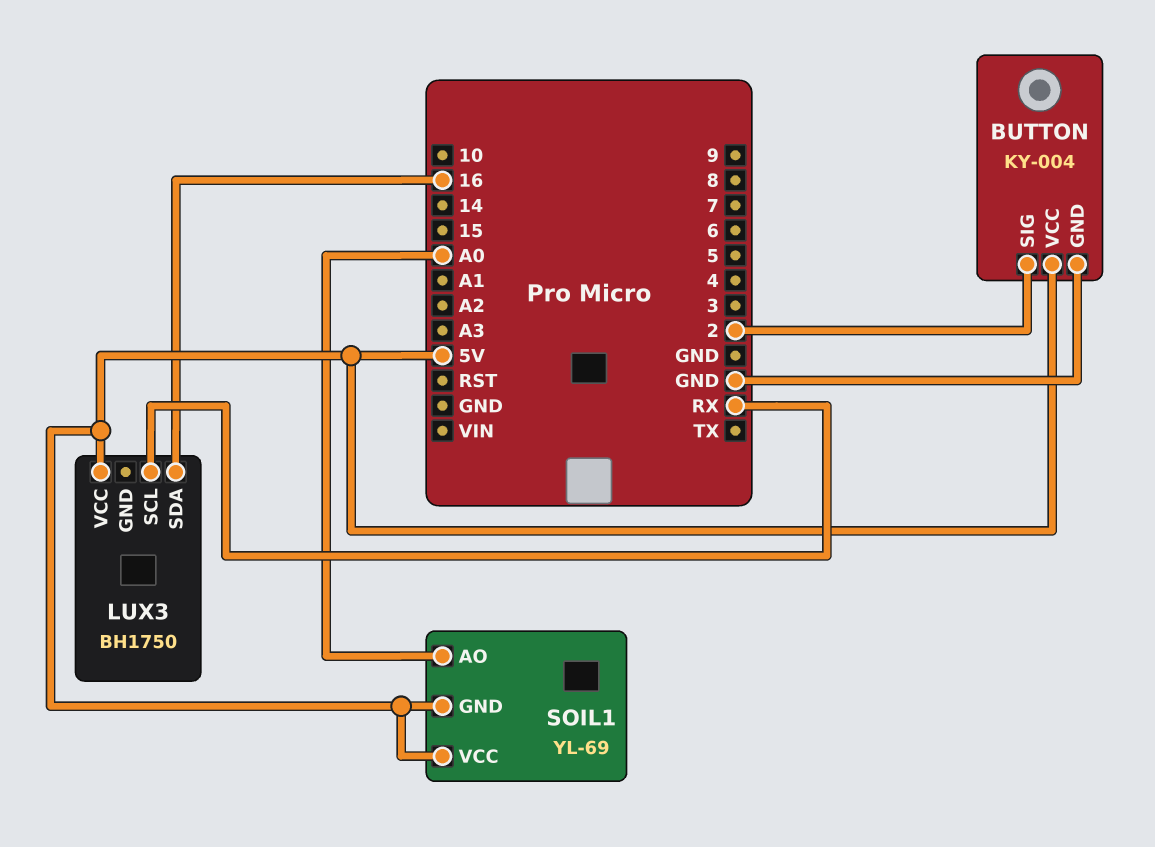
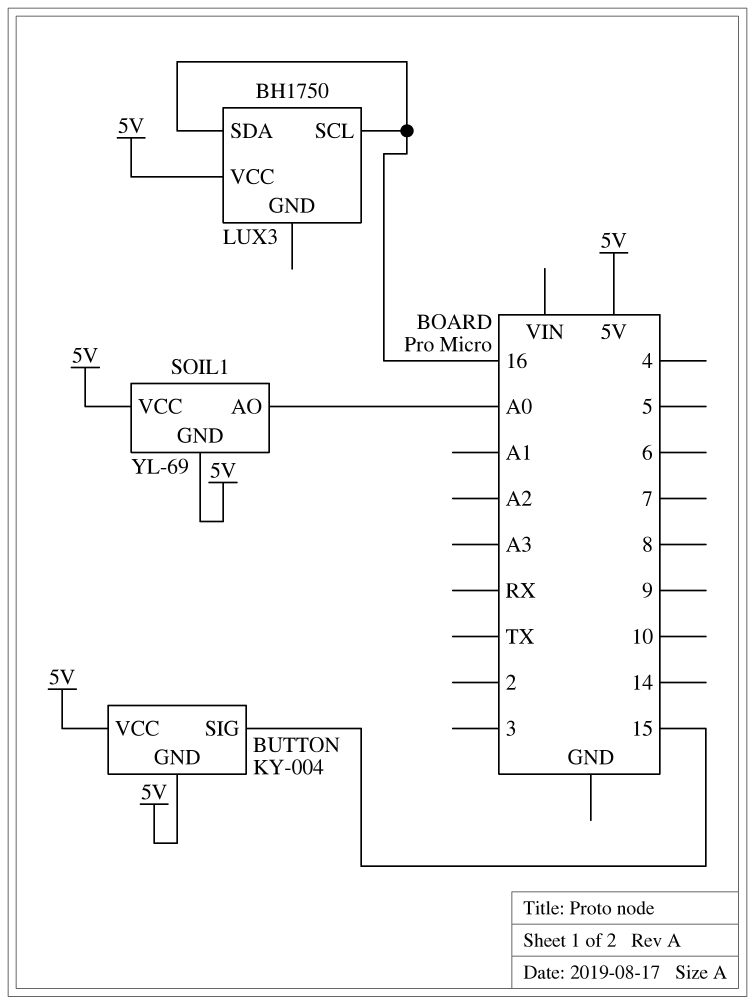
BUTTON pin GND: GND -> 5V
BUTTON pin SIG: 2 -> 15
LUX3 pin SCL: RX -> 16

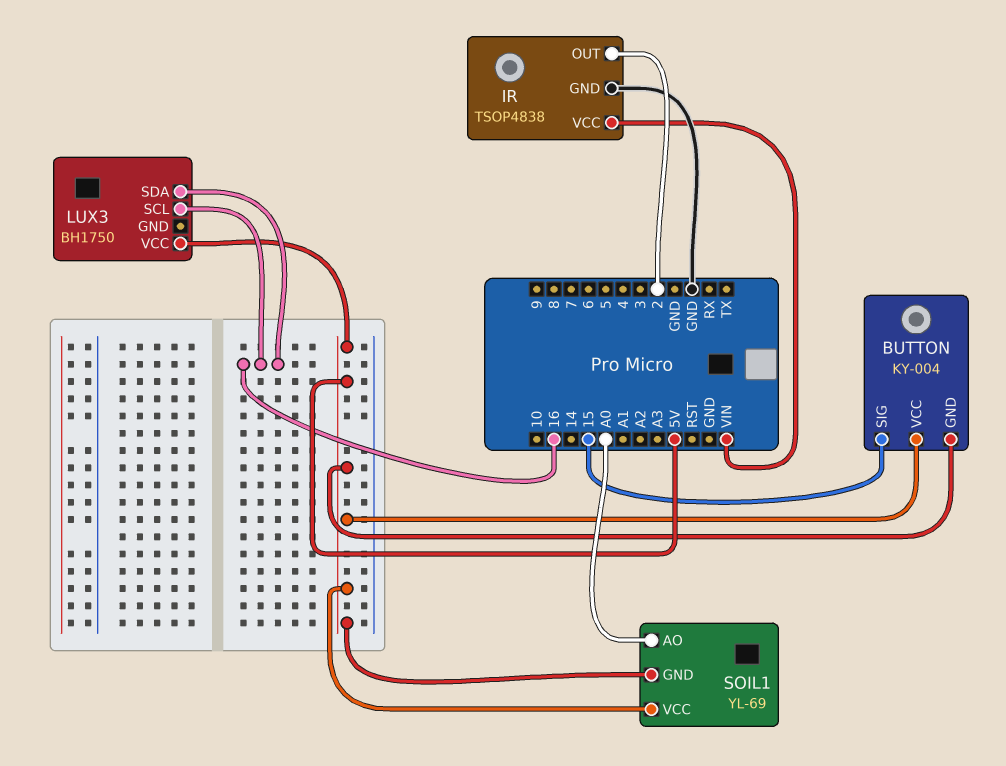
IR: none -> TSOP4838
IR pin GND: none -> GND
IR pin OUT: none -> 2
IR pin VCC: none -> VIN

